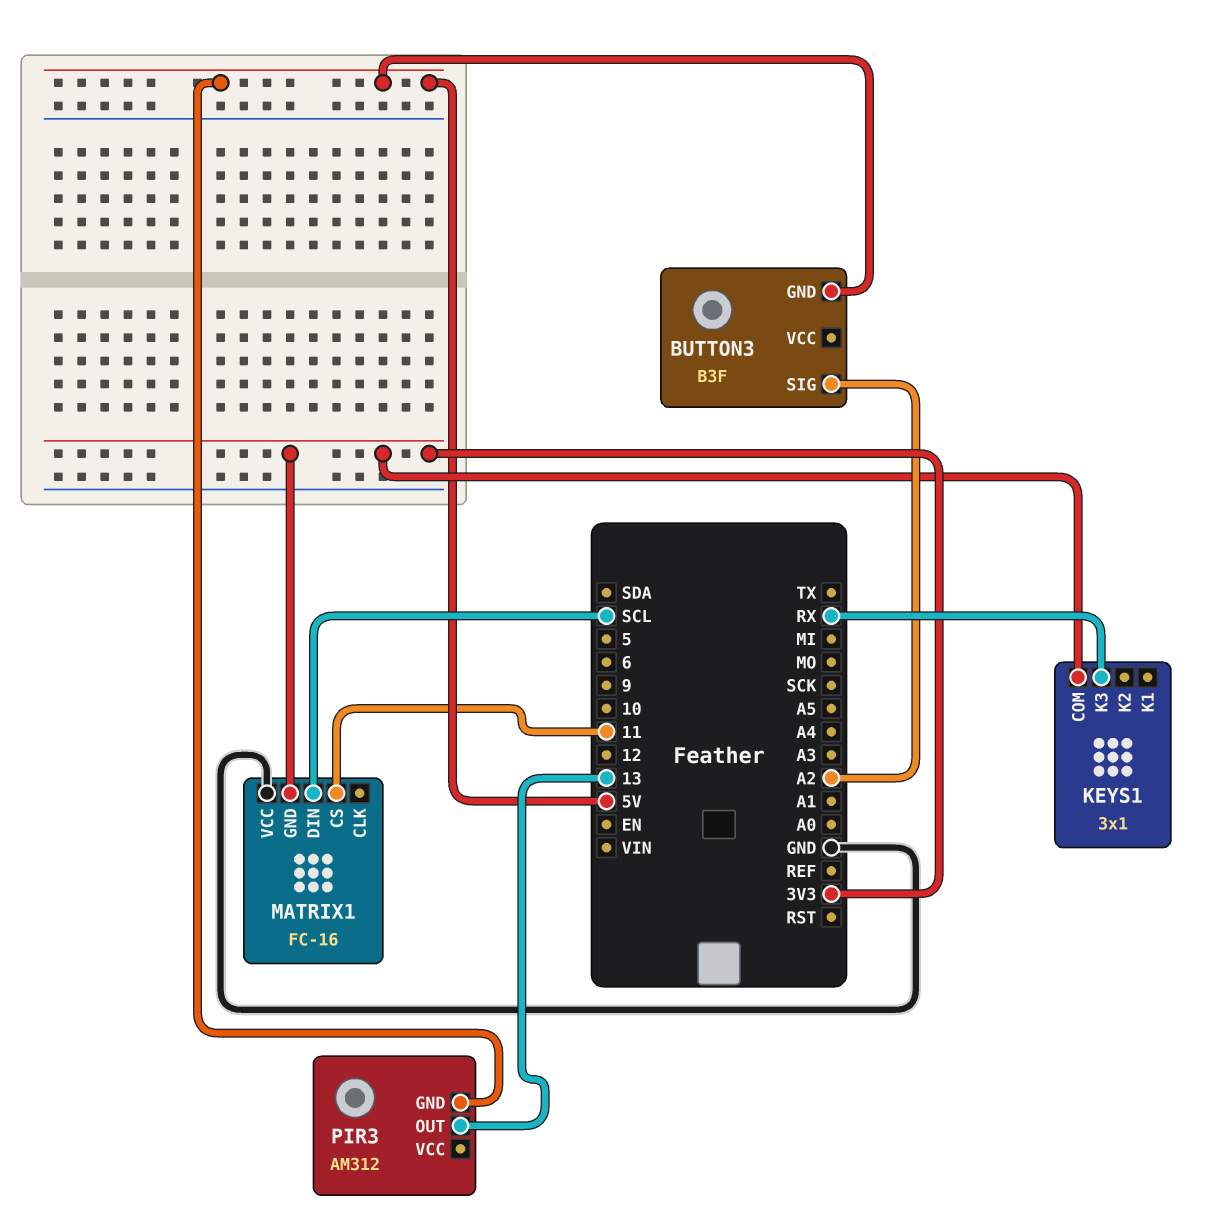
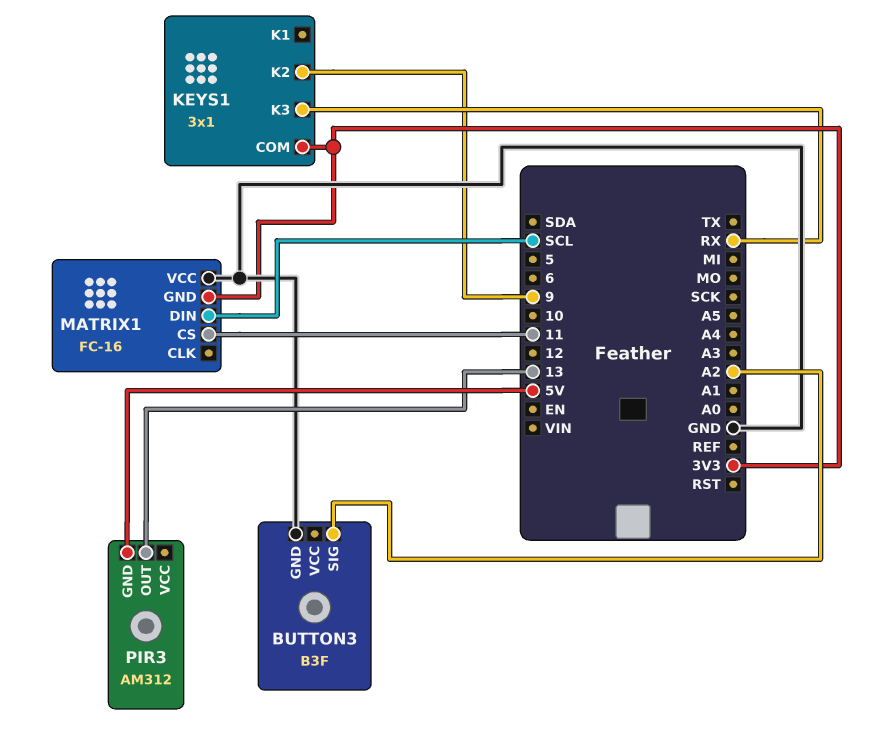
BUTTON3 pin GND: 5V -> GND
KEYS1 pin K2: none -> 9

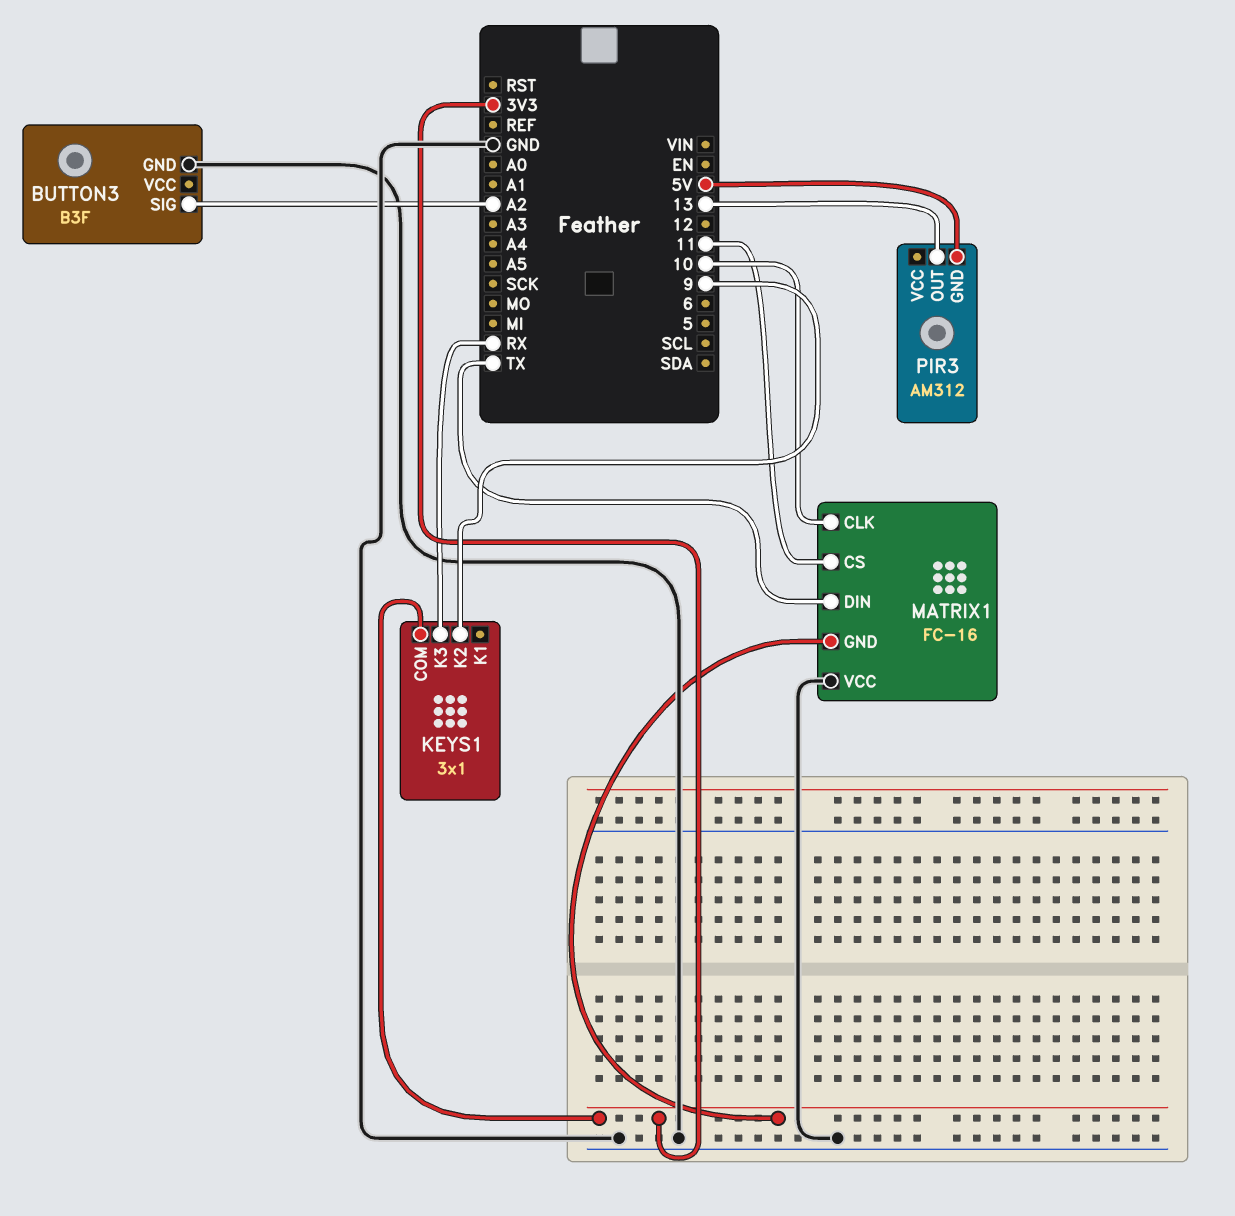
MATRIX1 pin CLK: none -> 10
MATRIX1 pin DIN: SCL -> TX

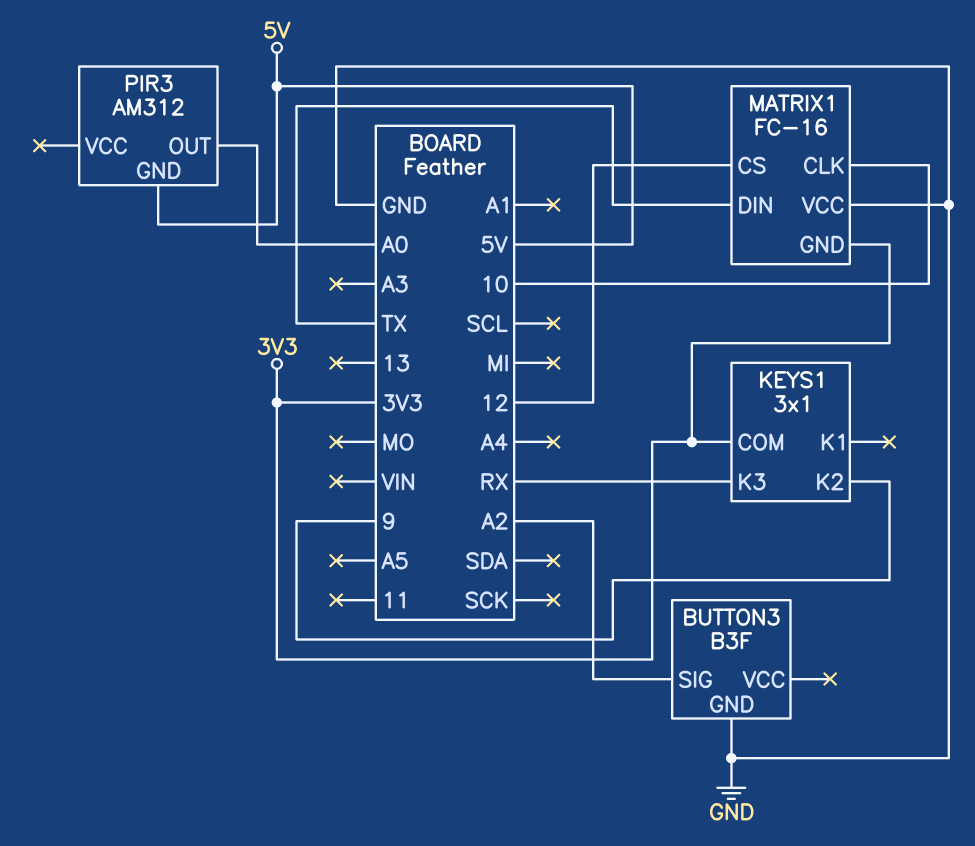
MATRIX1 pin CS: 11 -> 12
PIR3 pin OUT: 13 -> A0

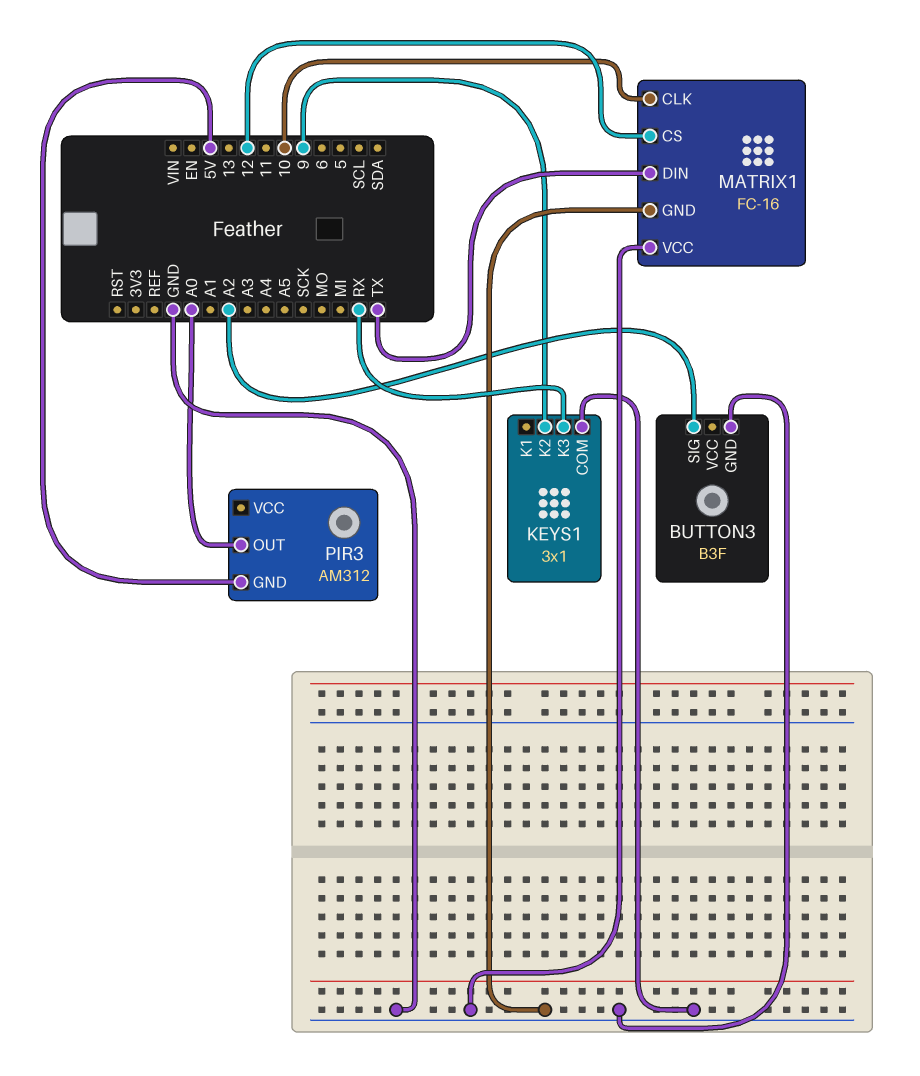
KEYS1 pin COM: 3V3 -> GND
MATRIX1 pin GND: 3V3 -> GND

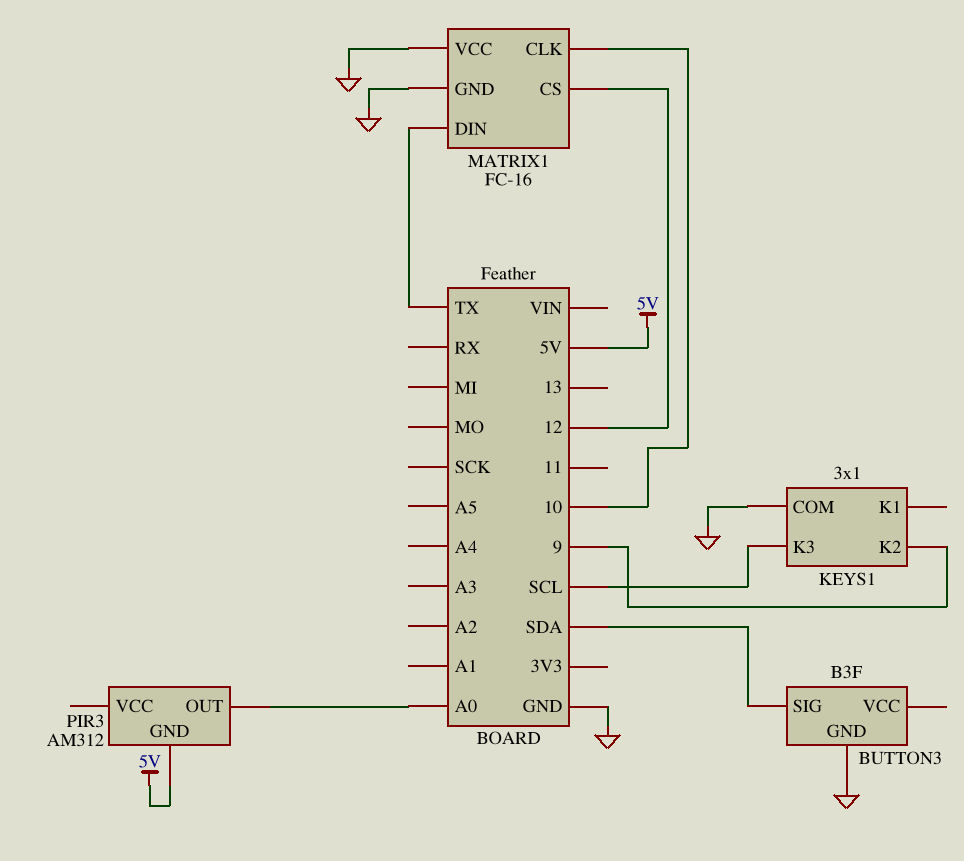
BUTTON3 pin SIG: A2 -> SDA
KEYS1 pin K3: RX -> SCL

